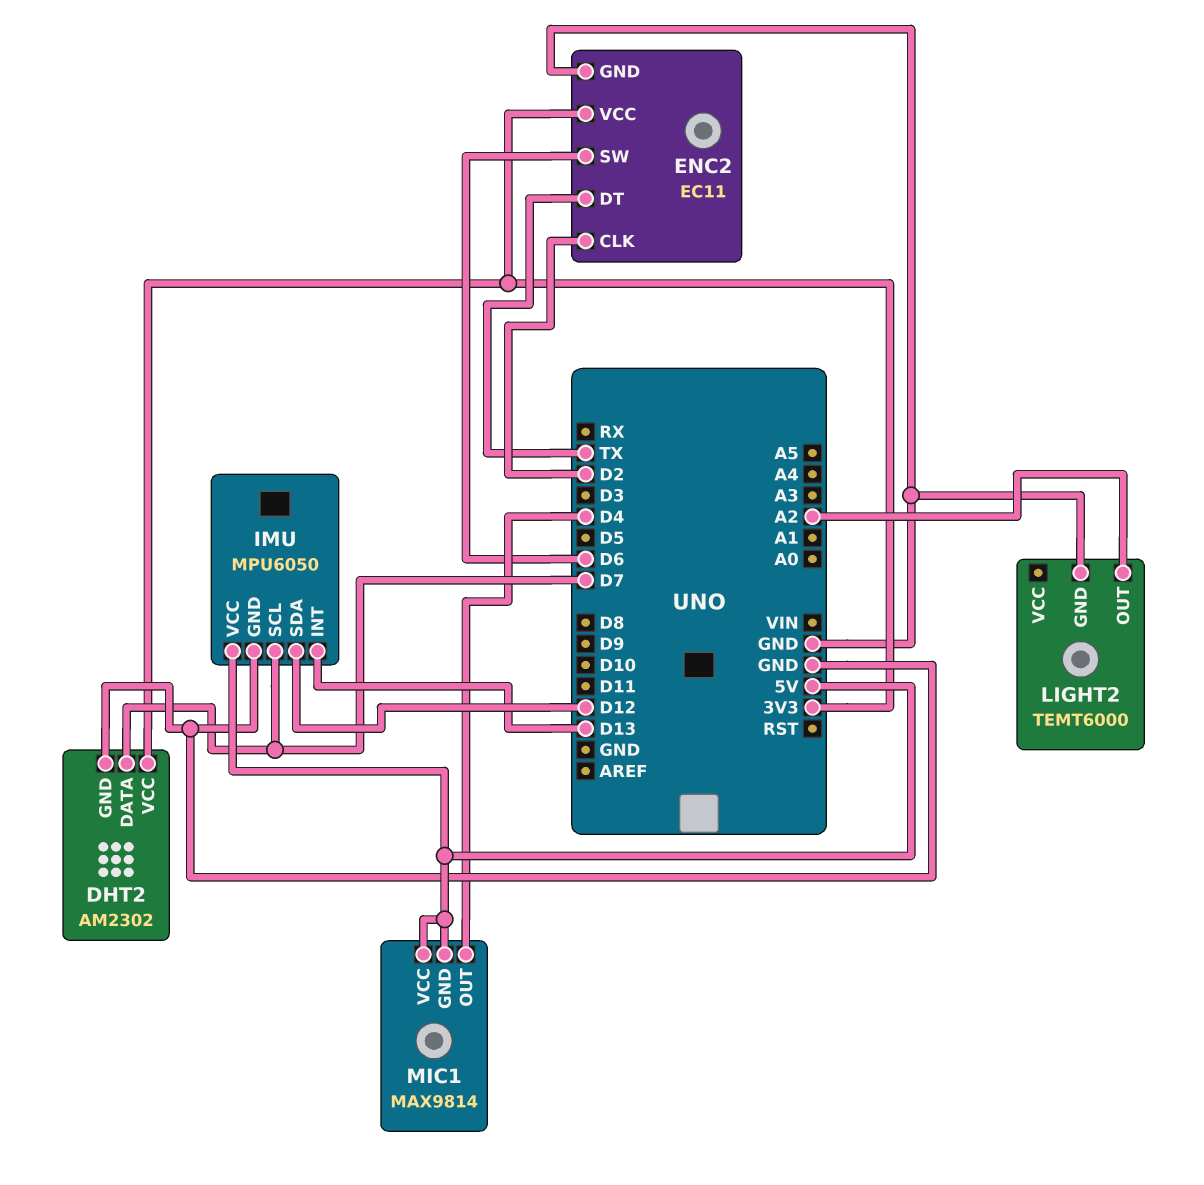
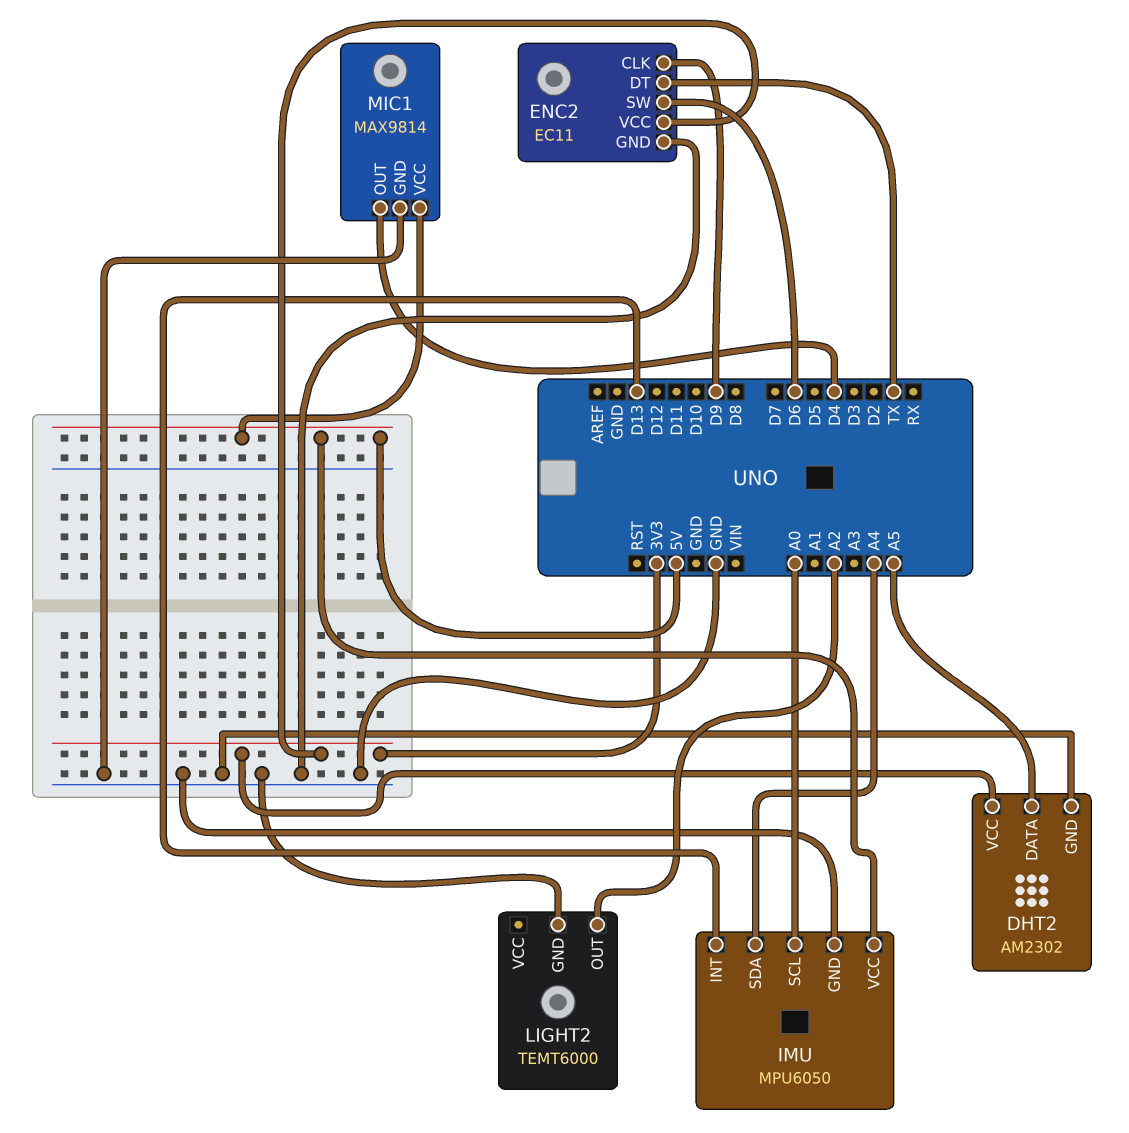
DHT2 pin DATA: D7 -> A5
ENC2 pin CLK: D2 -> D9
IMU pin SCL: D7 -> A0
IMU pin SDA: D12 -> A4
MIC1 pin GND: 5V -> GND

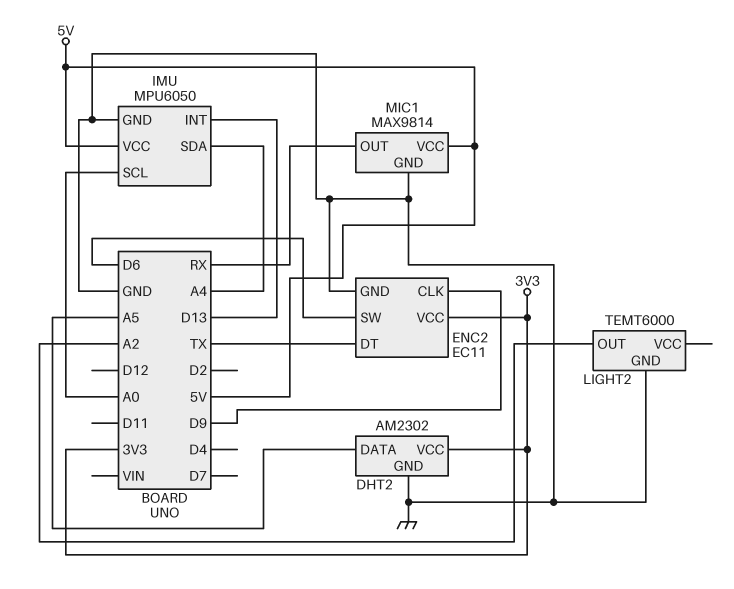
MIC1 pin OUT: D4 -> RX

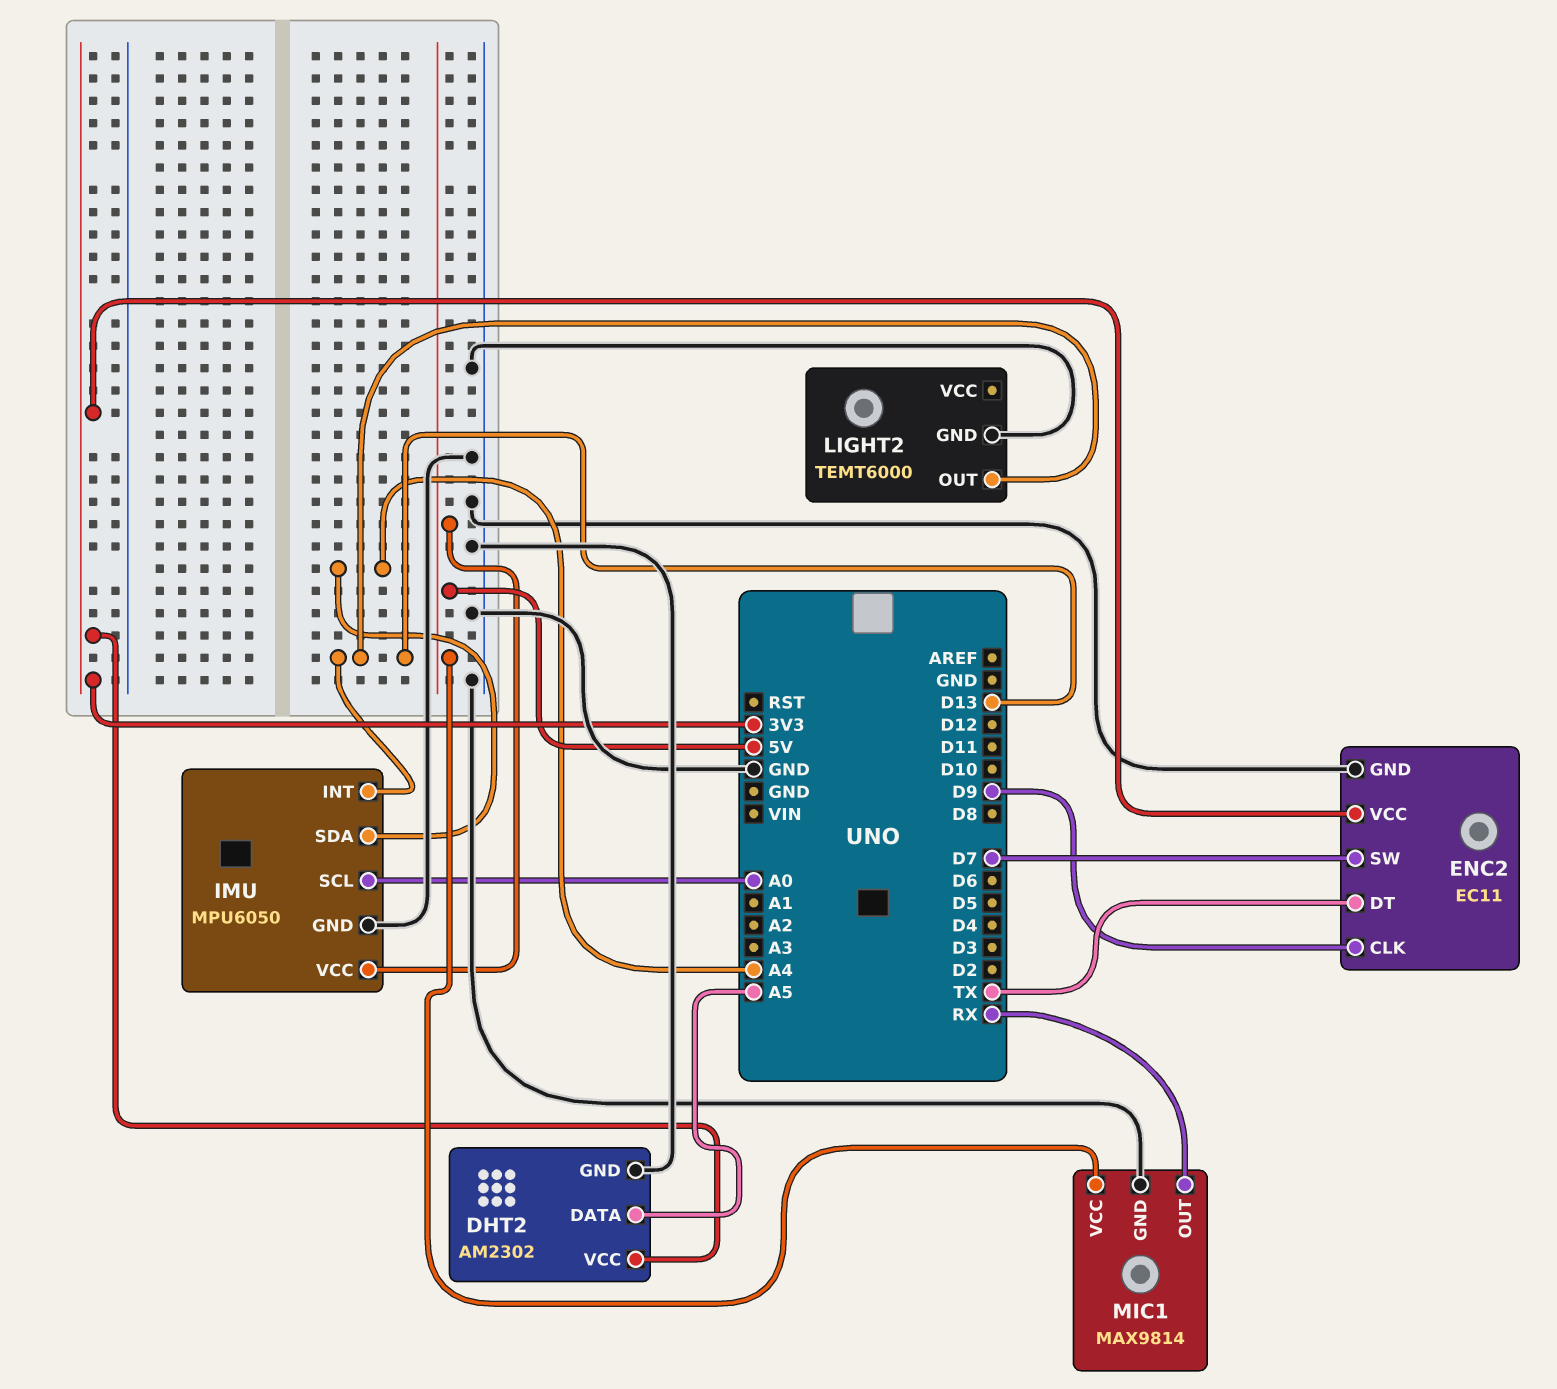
ENC2 pin SW: D6 -> D7
LIGHT2 pin OUT: A2 -> D13

